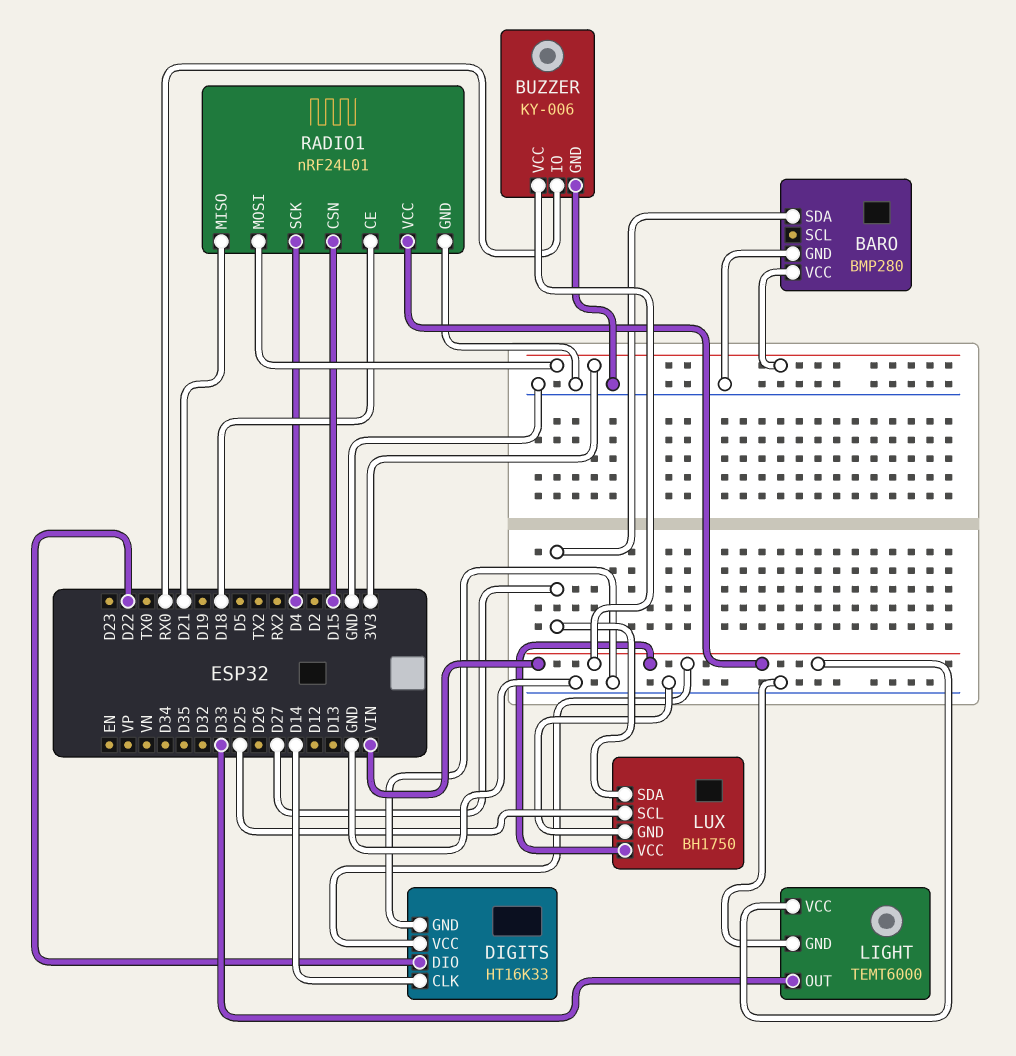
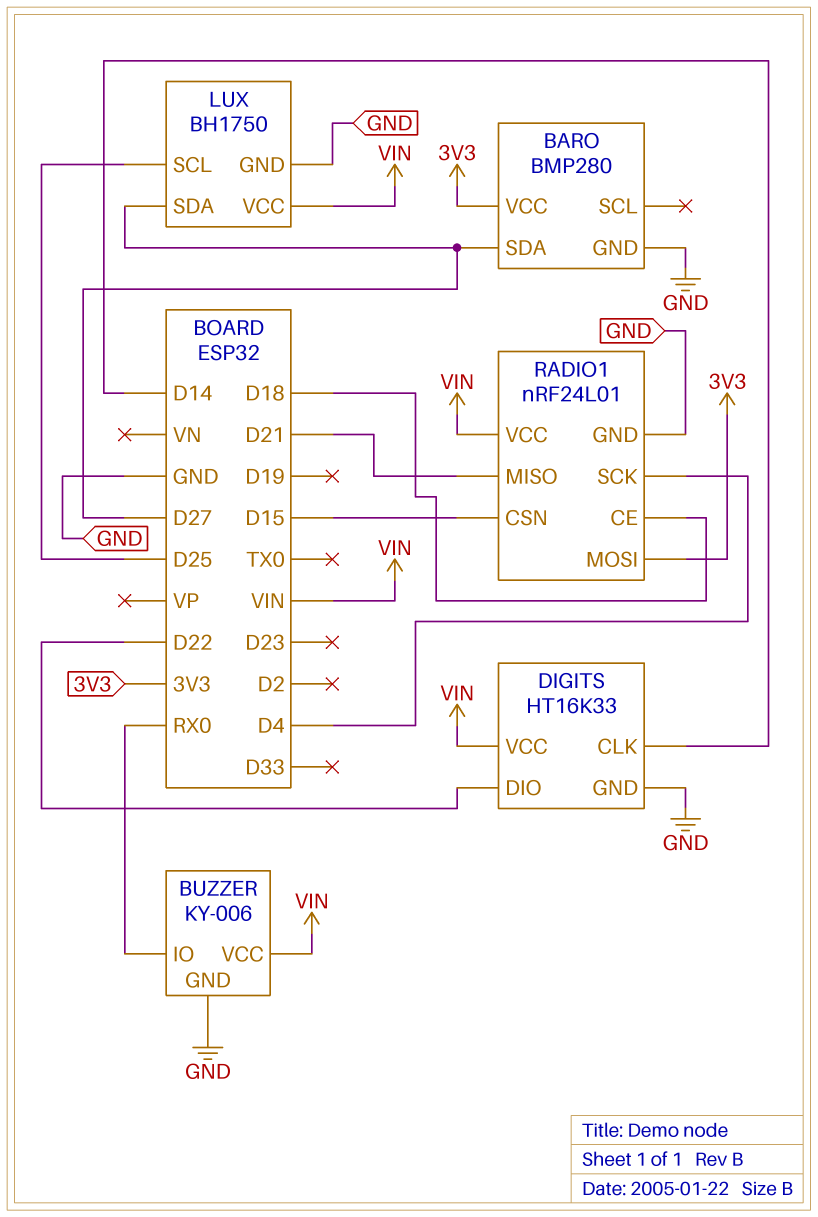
LIGHT: TEMT6000 -> none
LIGHT pin GND: GND -> none
LIGHT pin OUT: D33 -> none
LIGHT pin VCC: VIN -> none

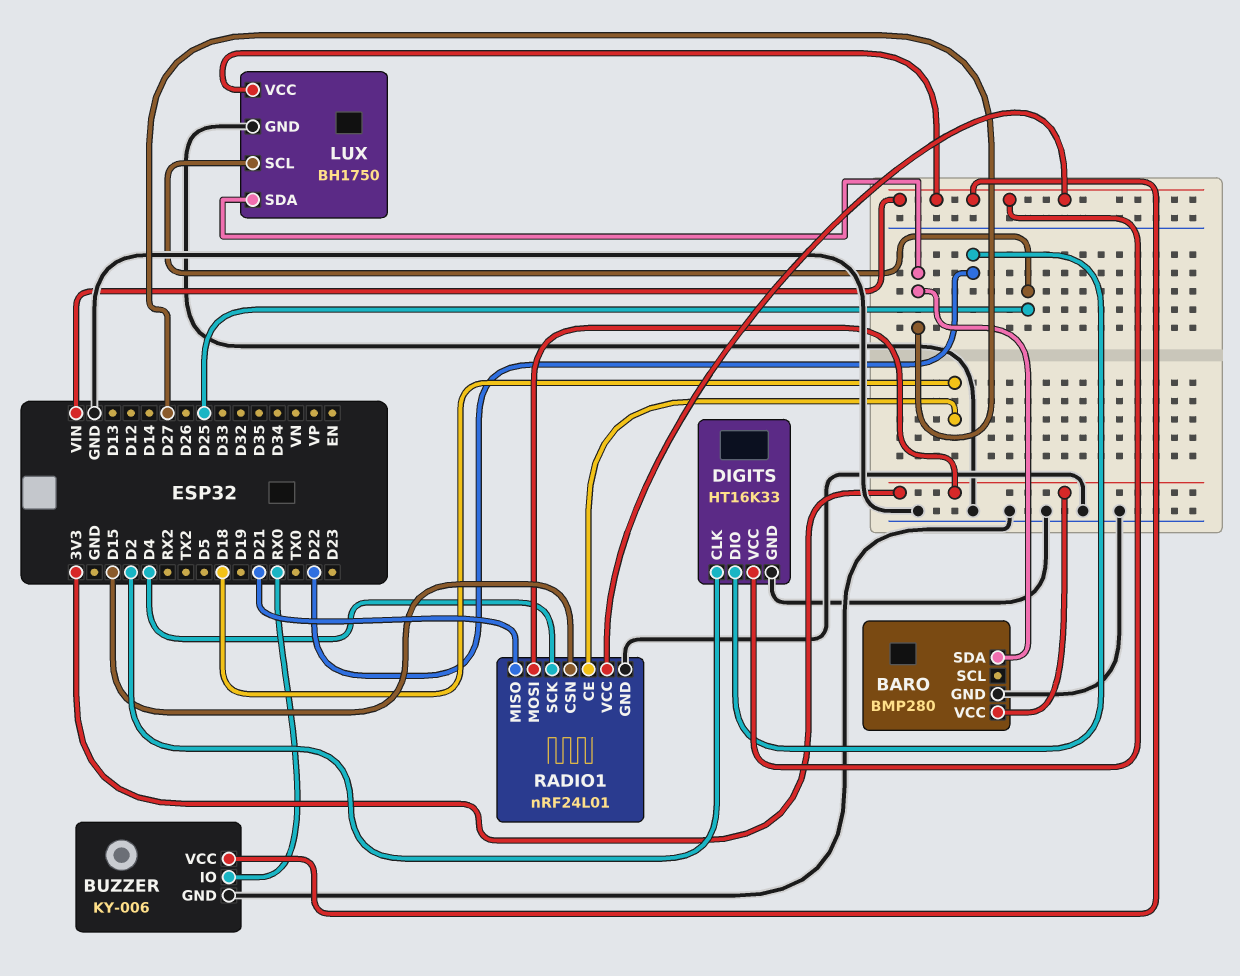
DIGITS pin CLK: D14 -> D2

